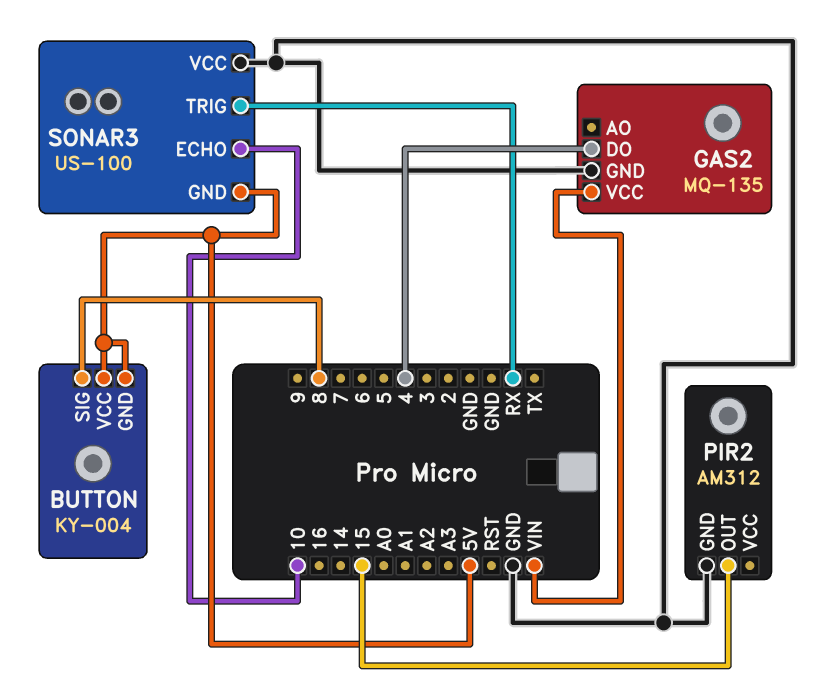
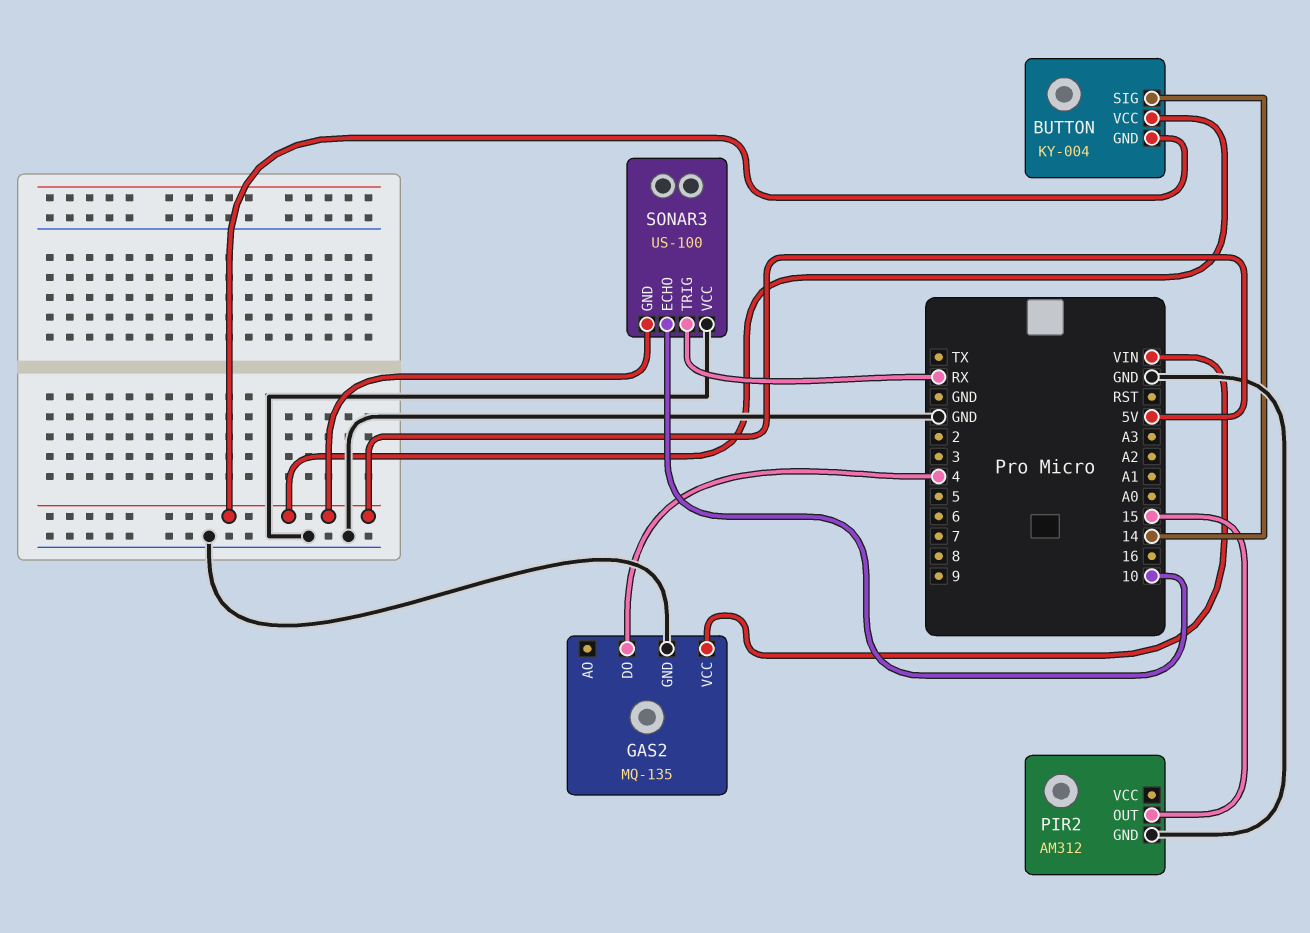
BUTTON pin SIG: 8 -> 14

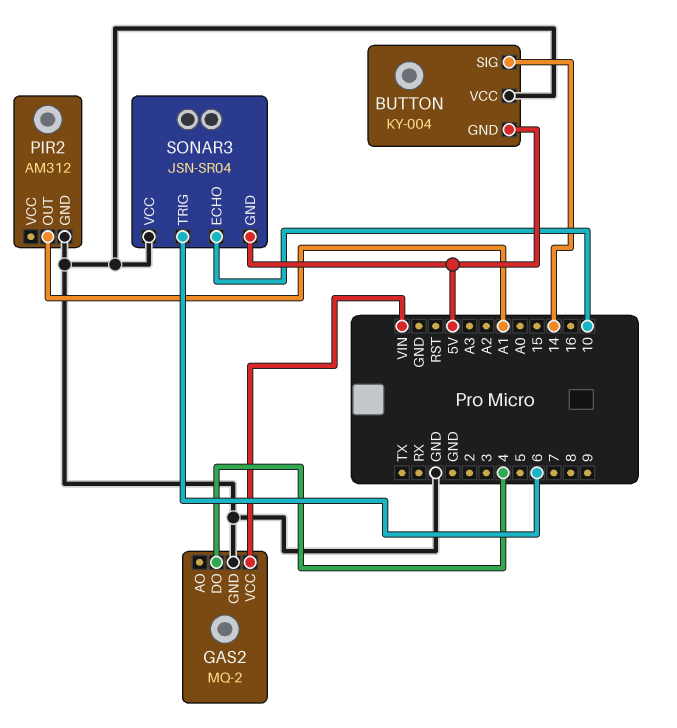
BUTTON pin VCC: 5V -> GND
GAS2: MQ-135 -> MQ-2
PIR2 pin OUT: 15 -> A1
SONAR3: US-100 -> JSN-SR04
SONAR3 pin TRIG: RX -> 6

